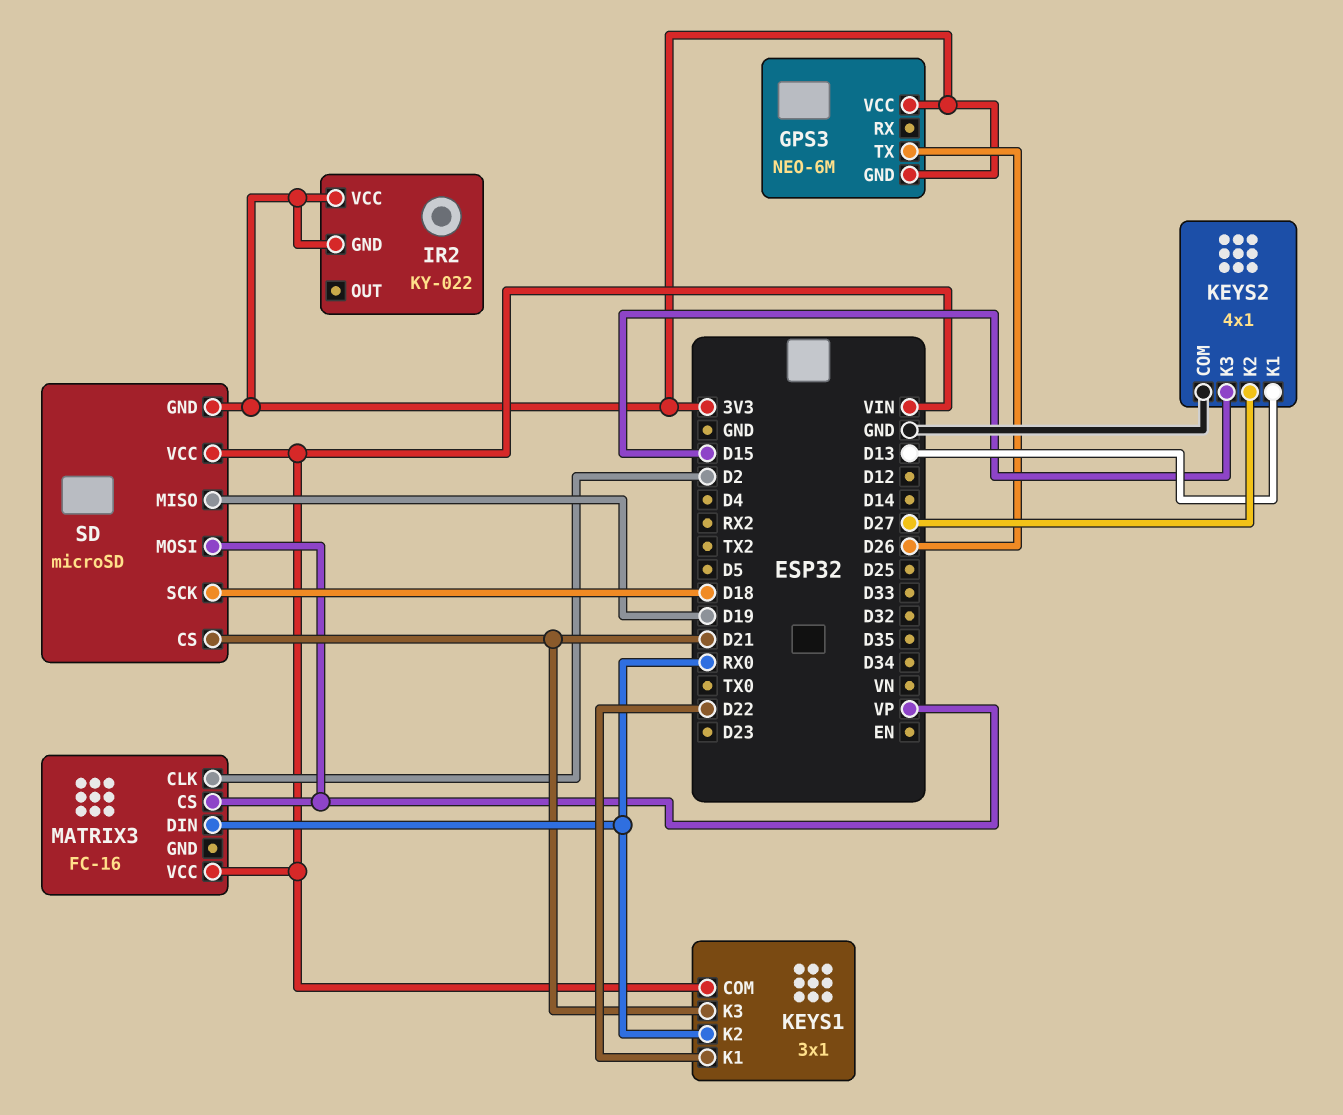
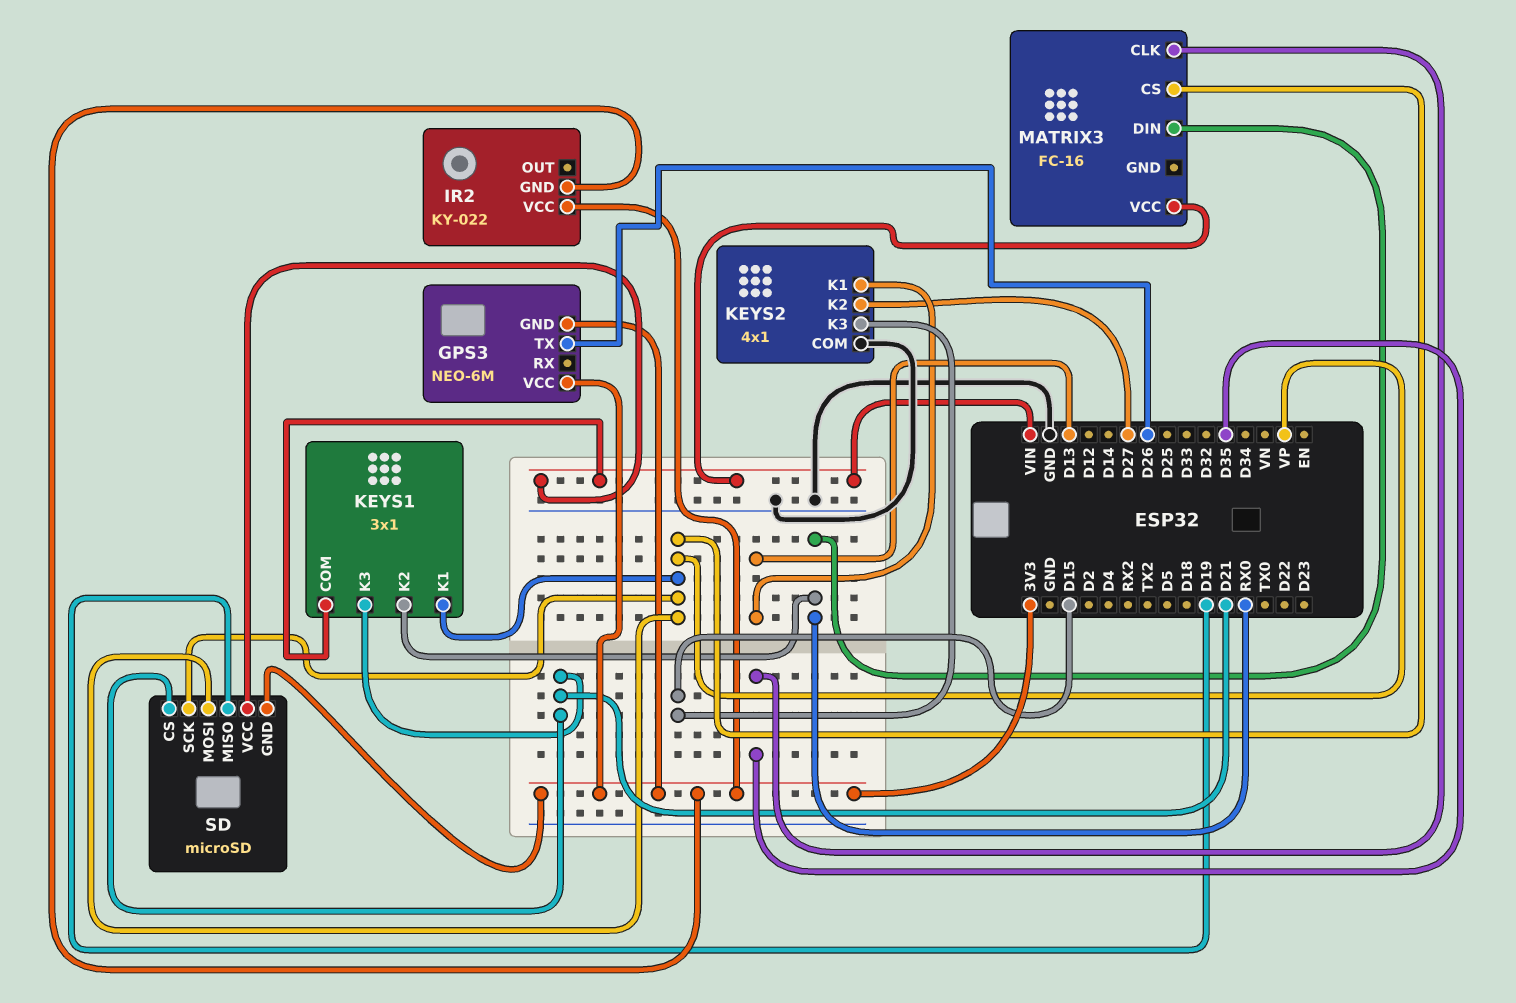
KEYS1 pin K1: D22 -> VP
MATRIX3 pin CLK: D2 -> D35
SD pin SCK: D18 -> VP

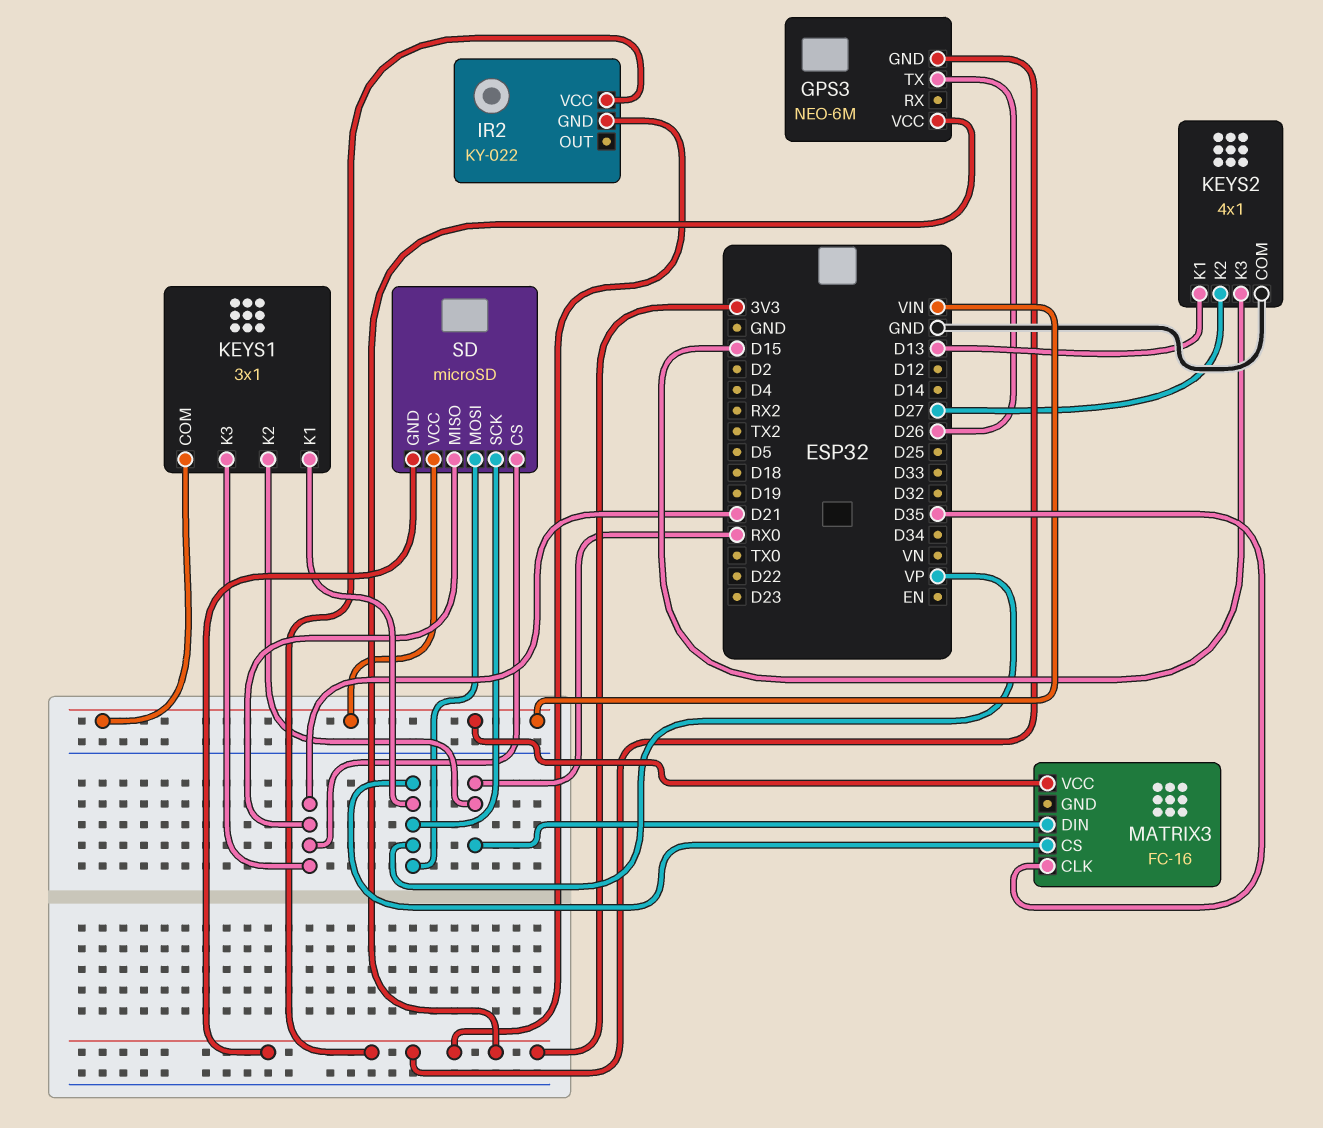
SD pin MISO: D19 -> D21

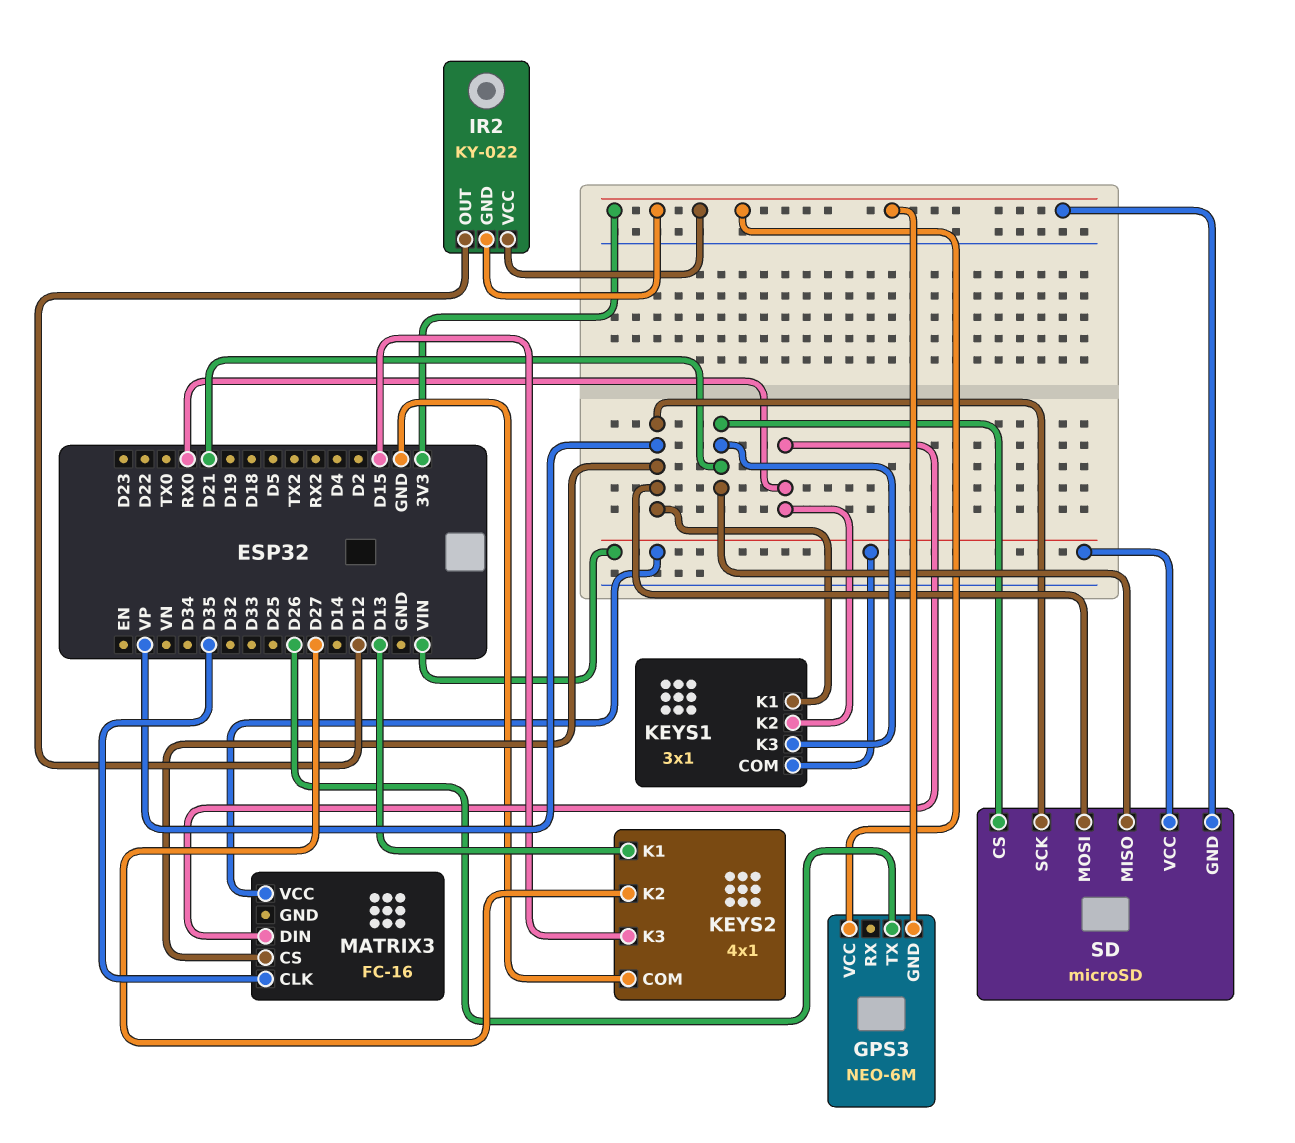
IR2 pin OUT: none -> D12

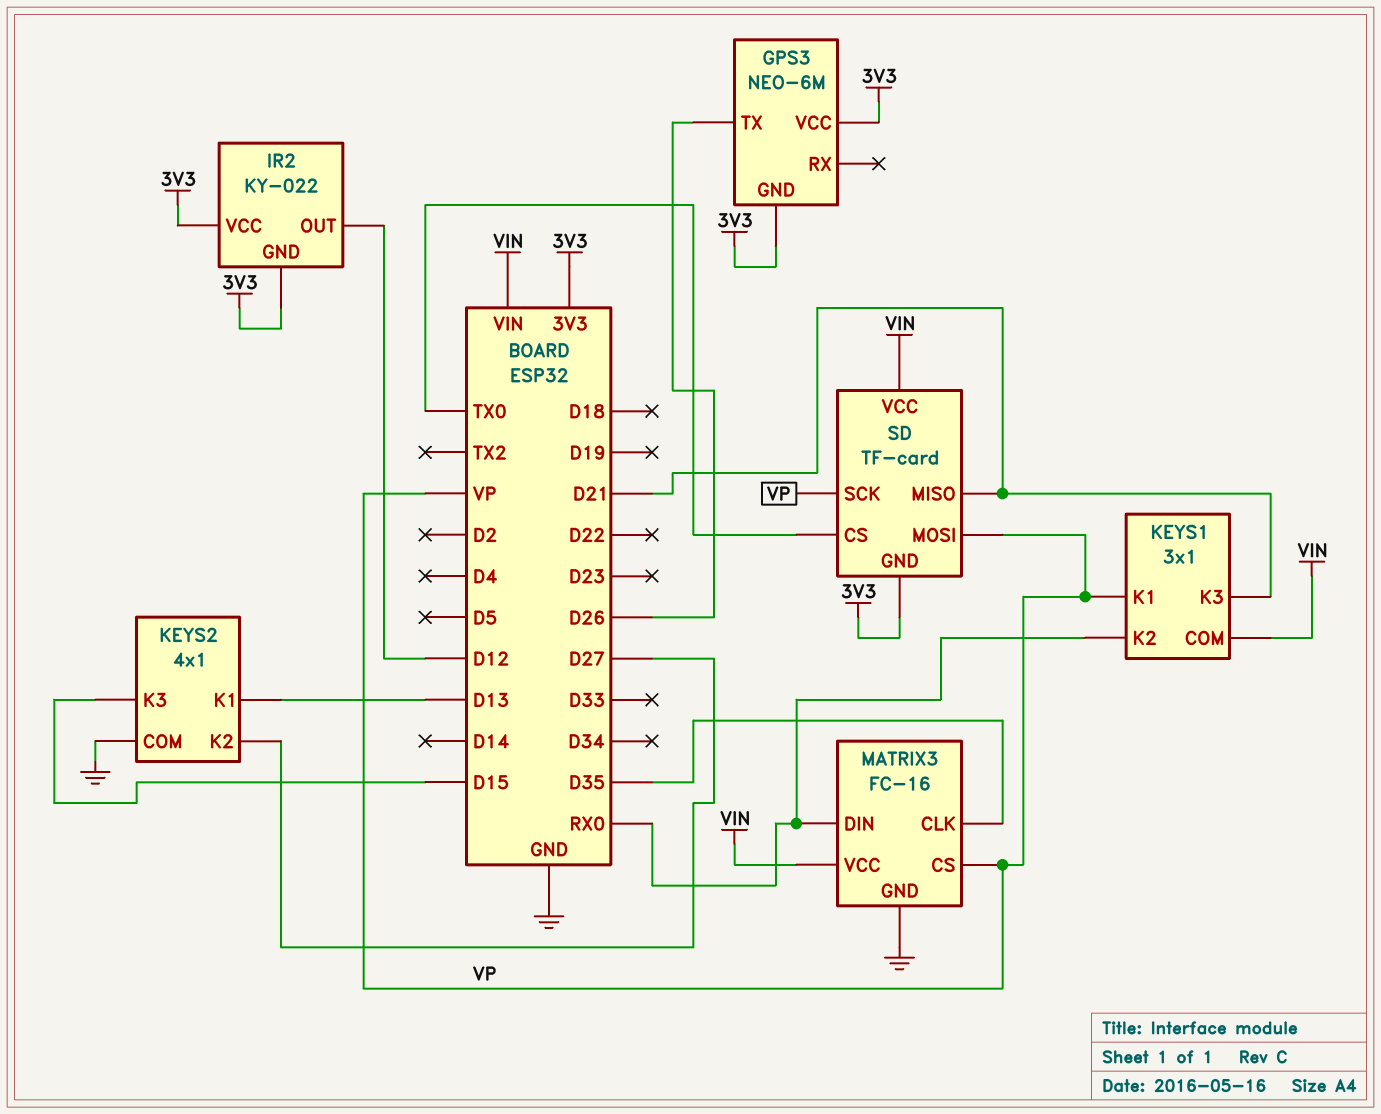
MATRIX3 pin GND: none -> GND
SD: microSD -> TF-card
SD pin CS: D21 -> TX0

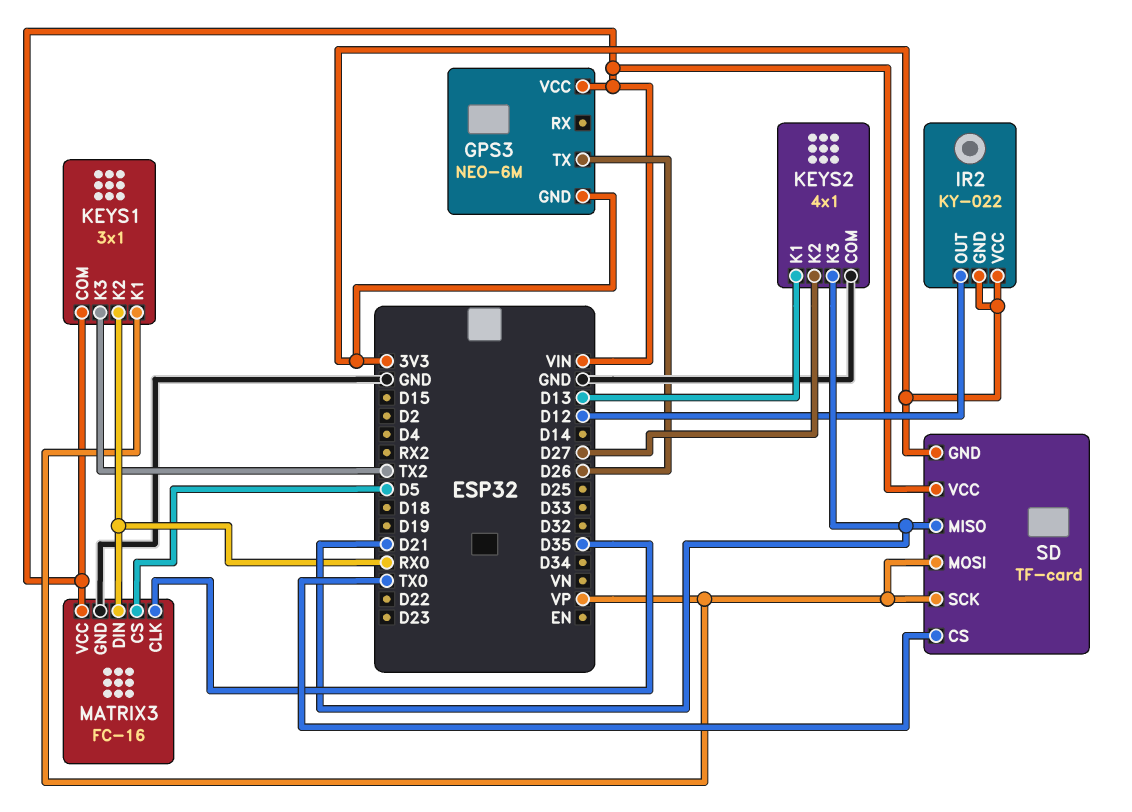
GPS3 pin VCC: 3V3 -> VIN
KEYS1 pin K3: D21 -> TX2
KEYS2 pin K3: D15 -> D21
MATRIX3 pin CS: VP -> D5

